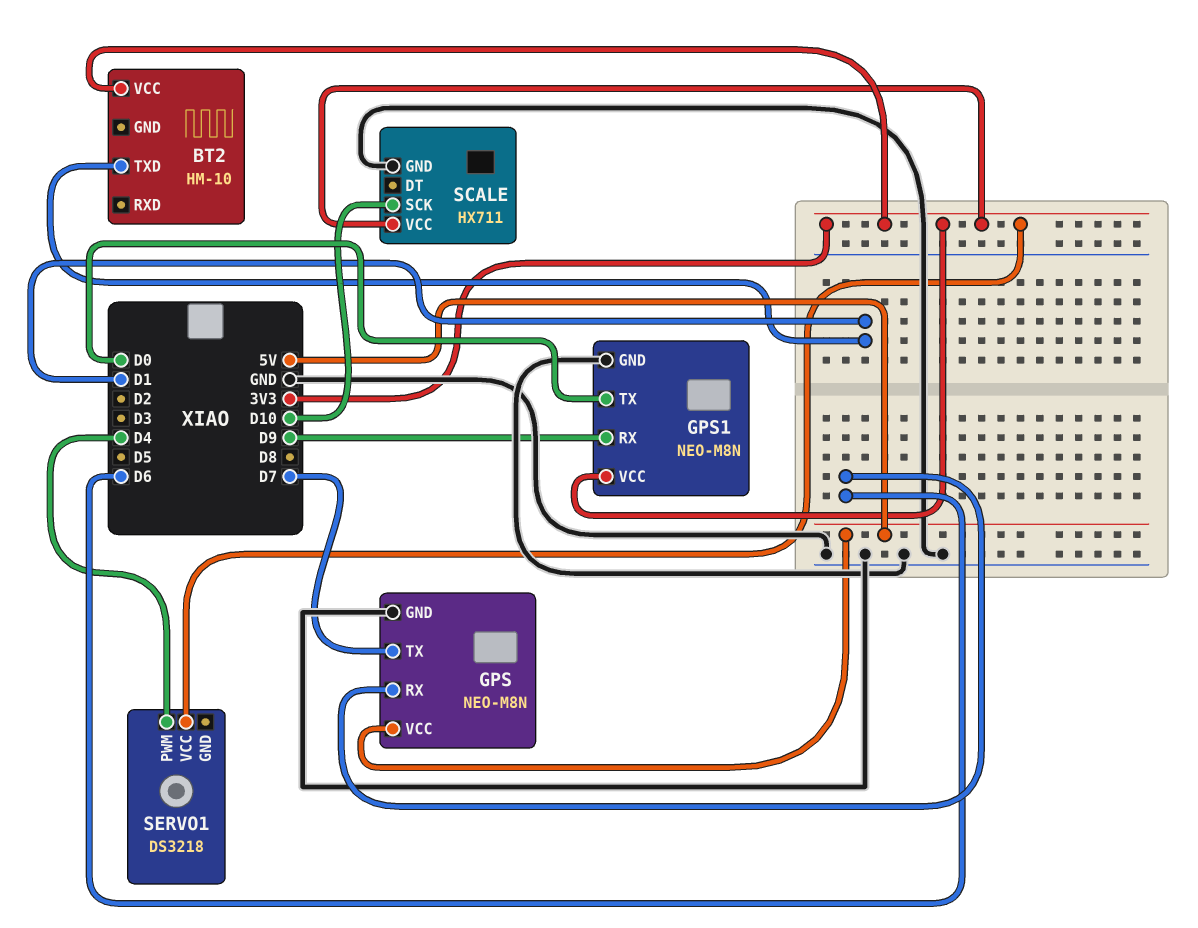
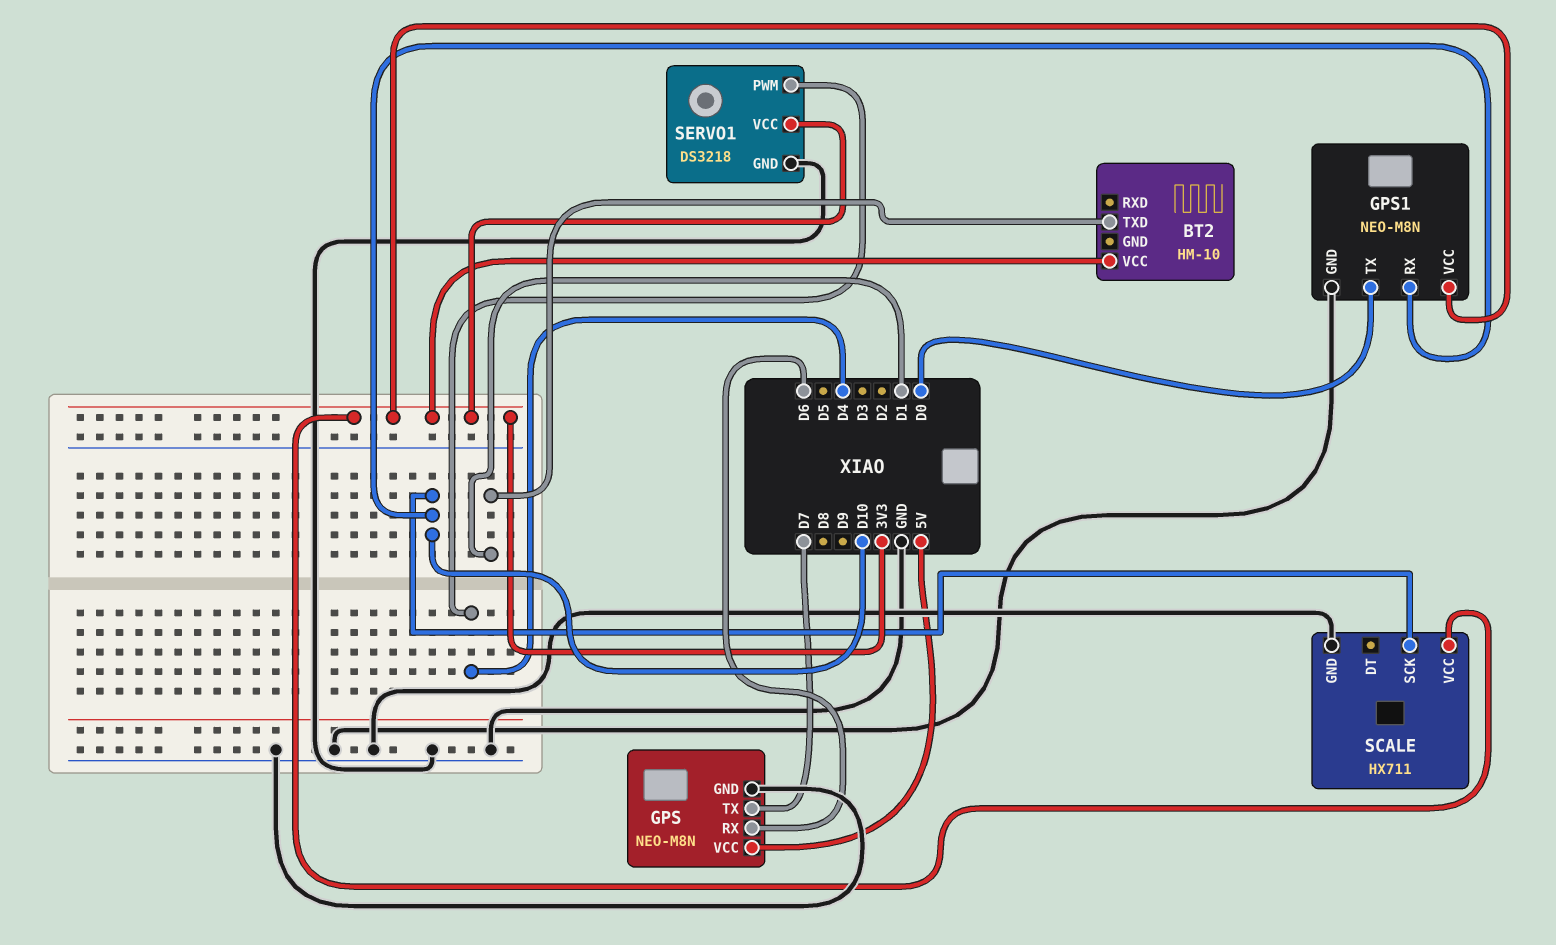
GPS1 pin RX: D9 -> D10
SERVO1 pin GND: none -> GND

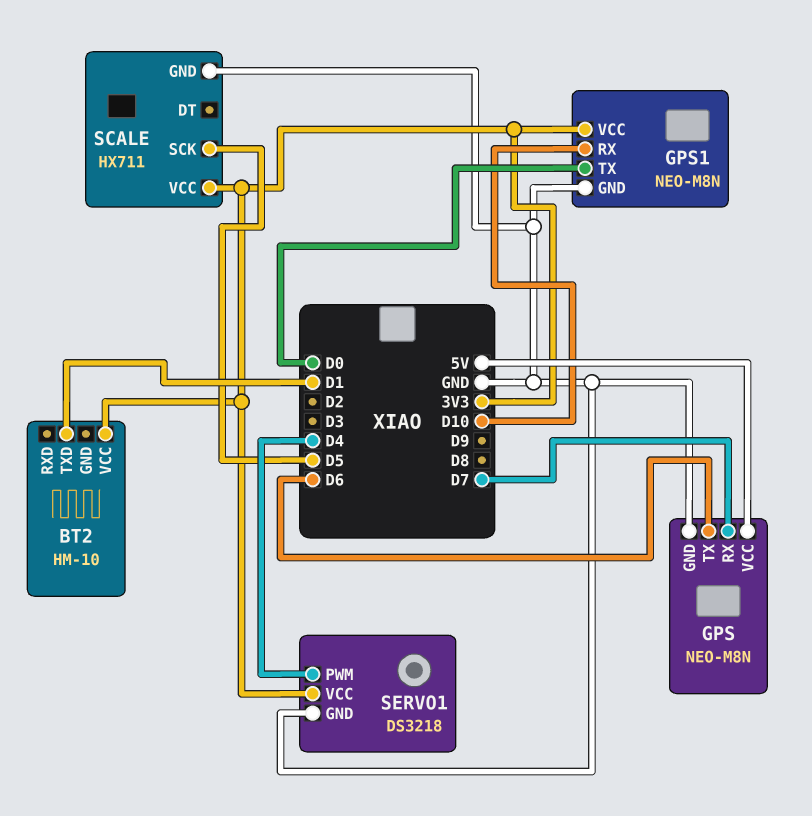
GPS pin RX: D6 -> D7
GPS pin TX: D7 -> D6
SCALE pin SCK: D10 -> D5

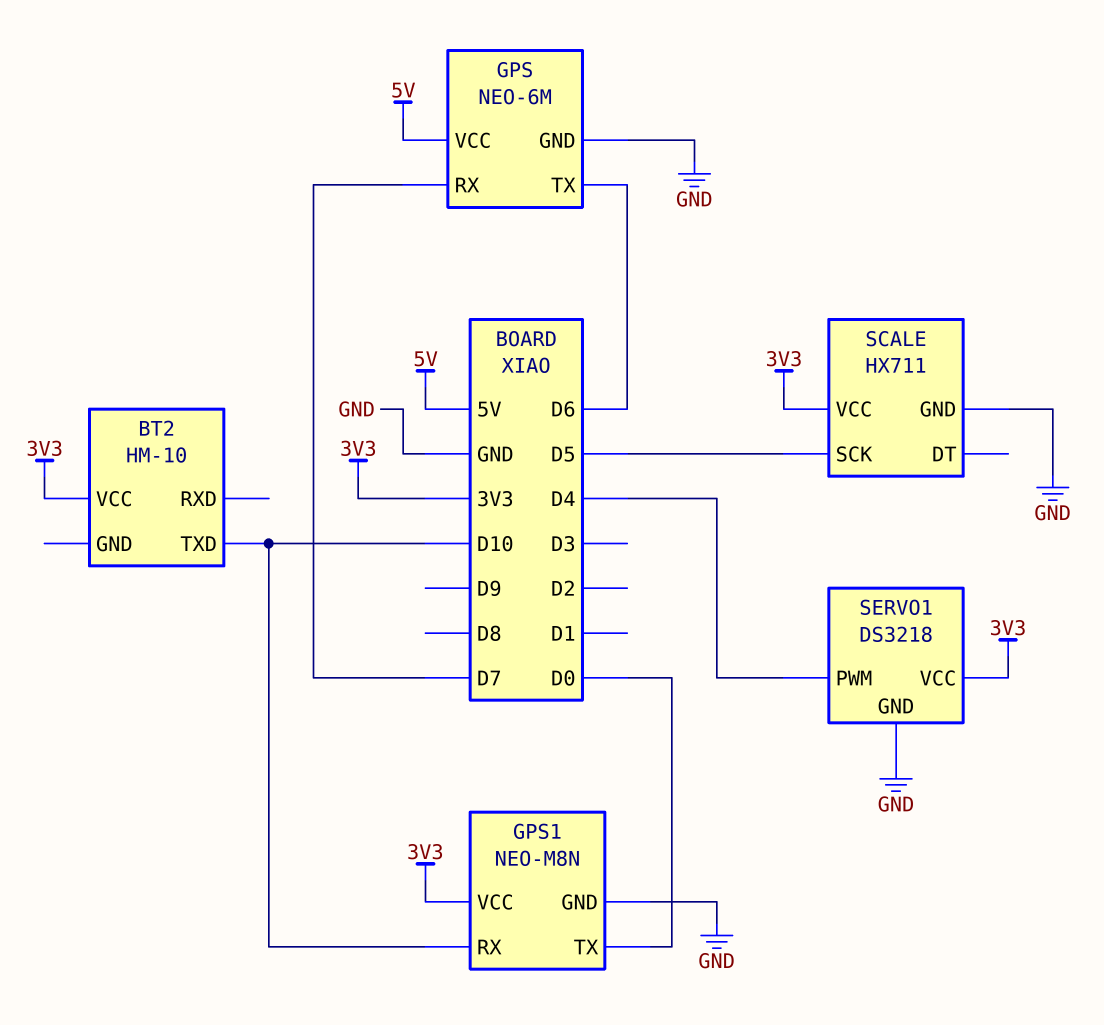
BT2 pin TXD: D1 -> D10
GPS: NEO-M8N -> NEO-6M

